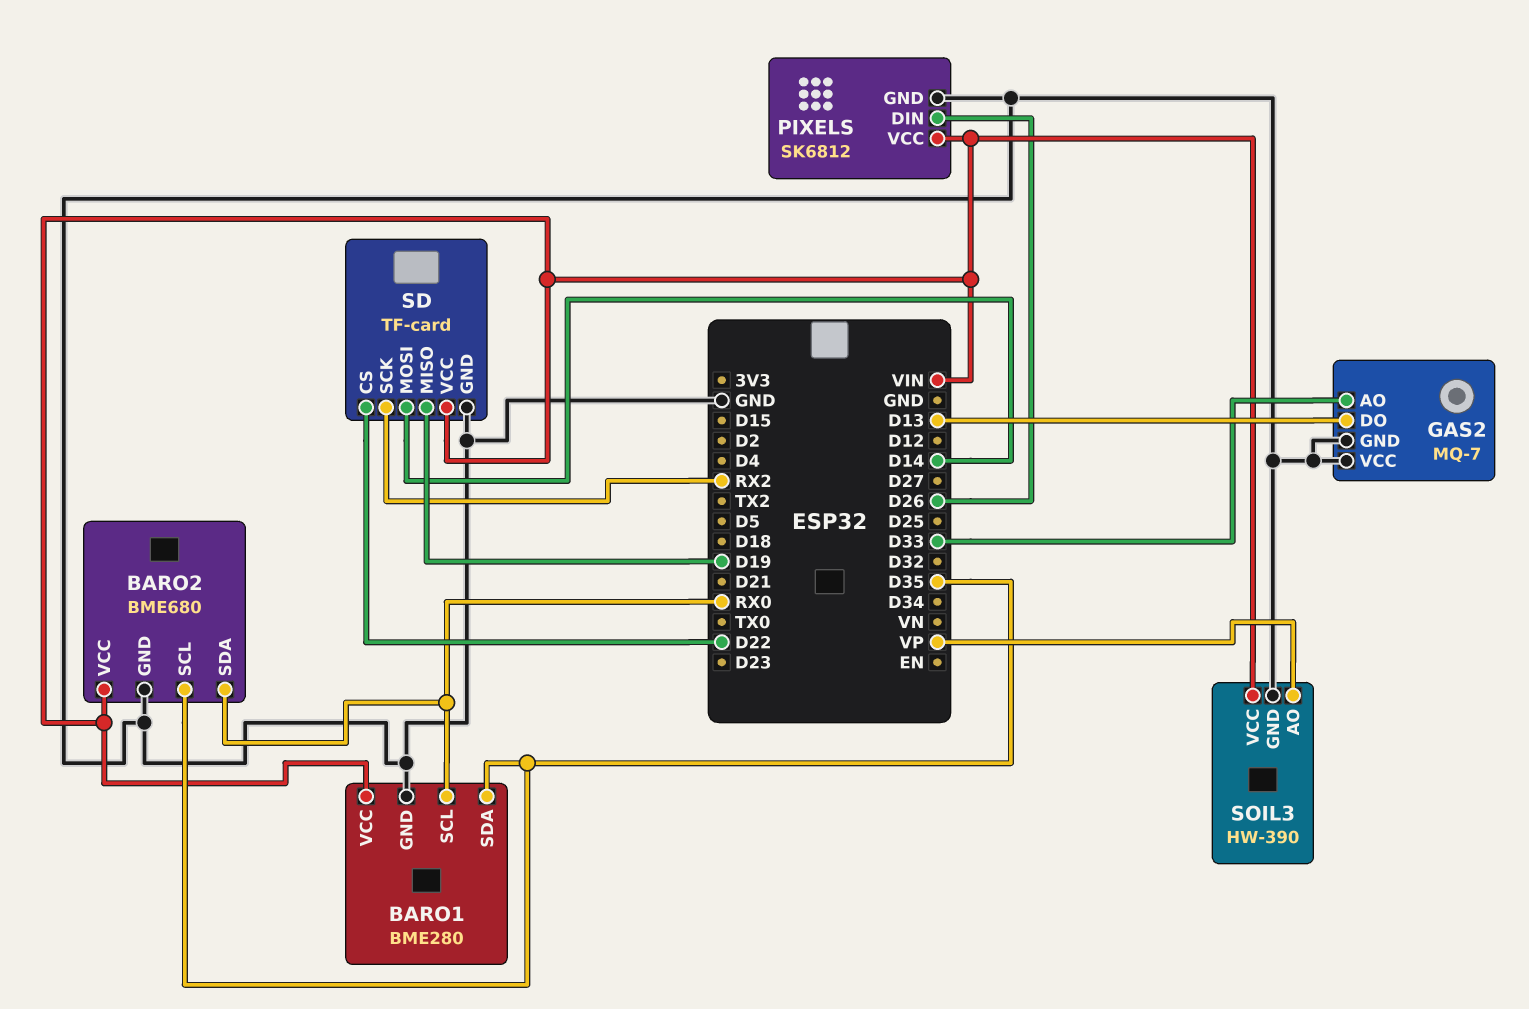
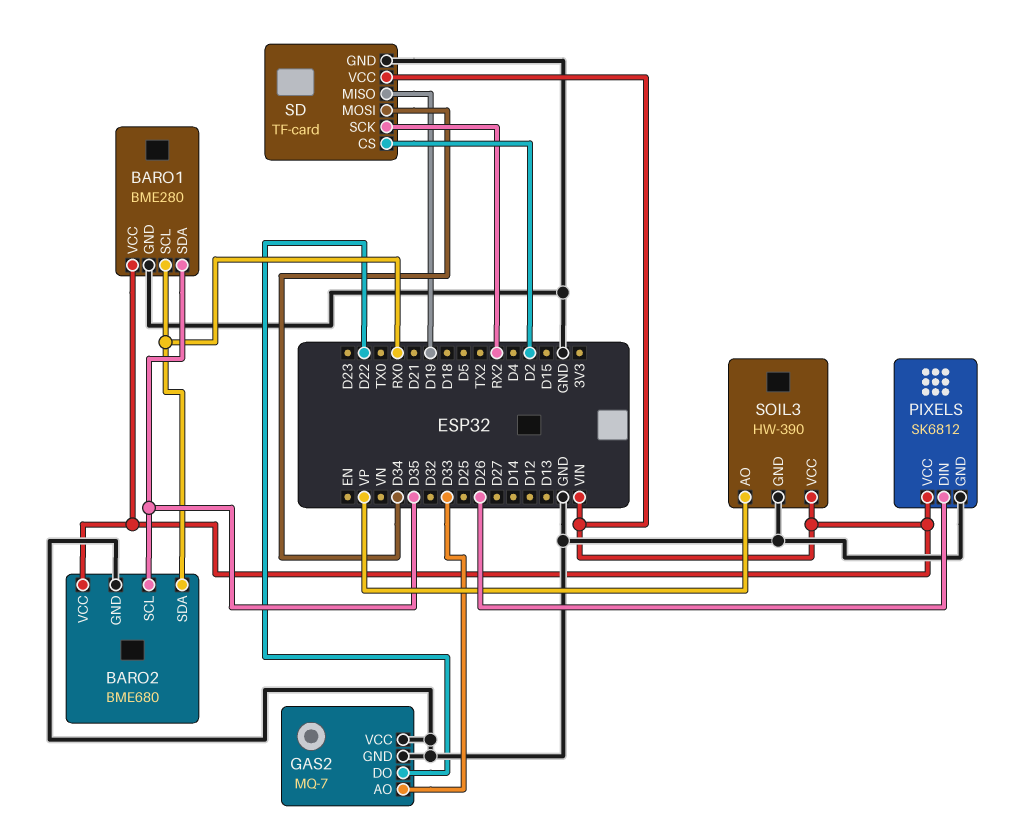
GAS2 pin DO: D13 -> D22
SD pin CS: D22 -> D2
SD pin MOSI: D14 -> D34

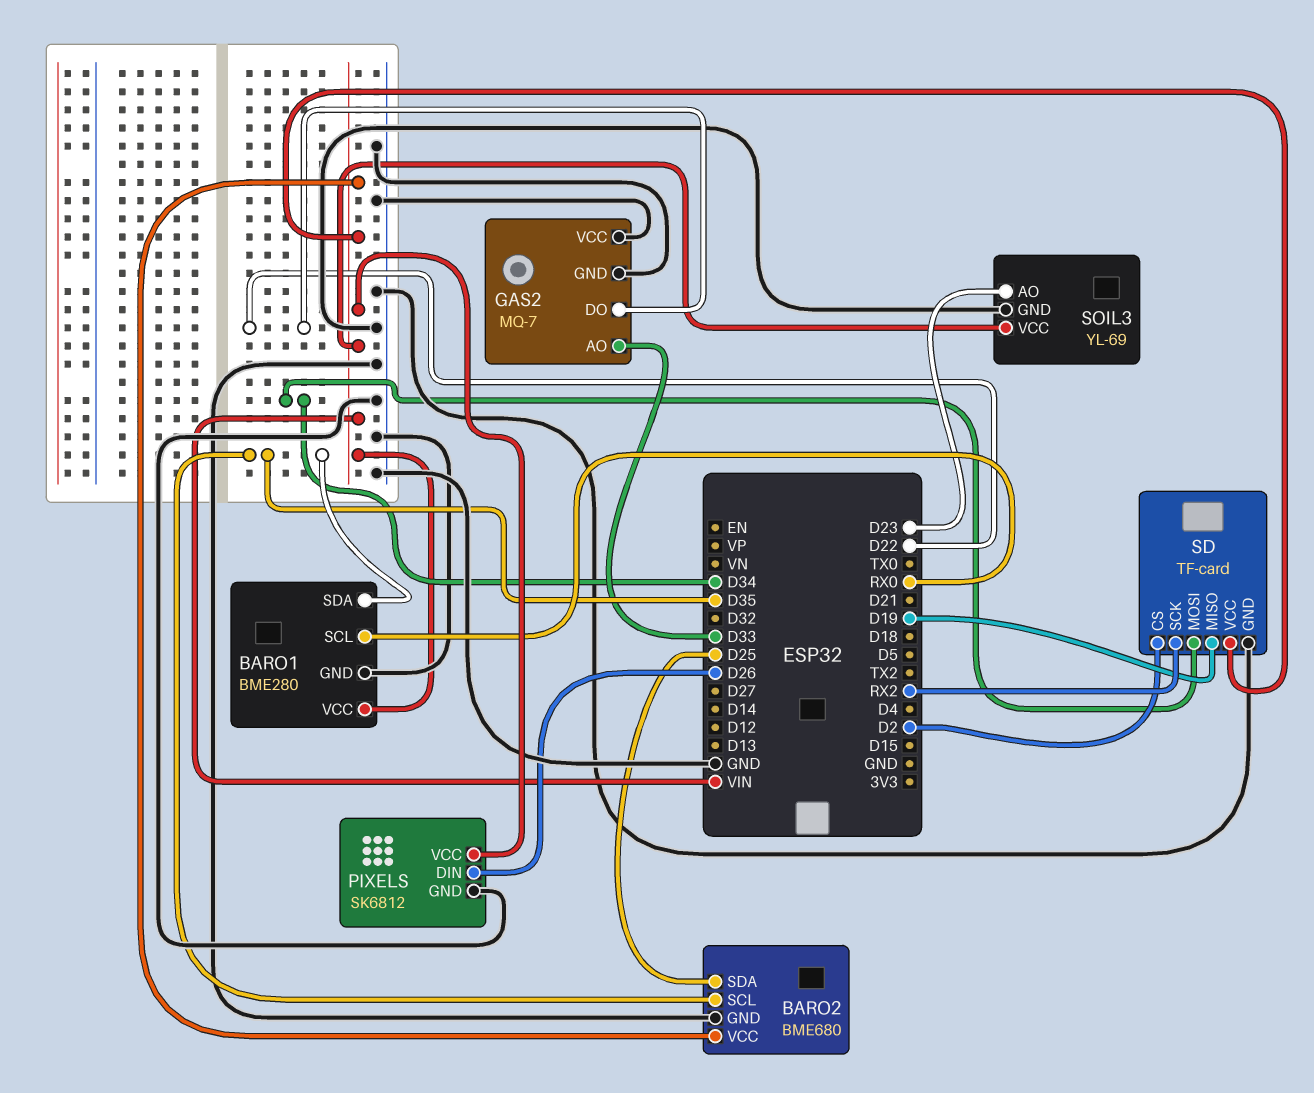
BARO2 pin SDA: RX0 -> D25
SOIL3: HW-390 -> YL-69
SOIL3 pin AO: VP -> D23

